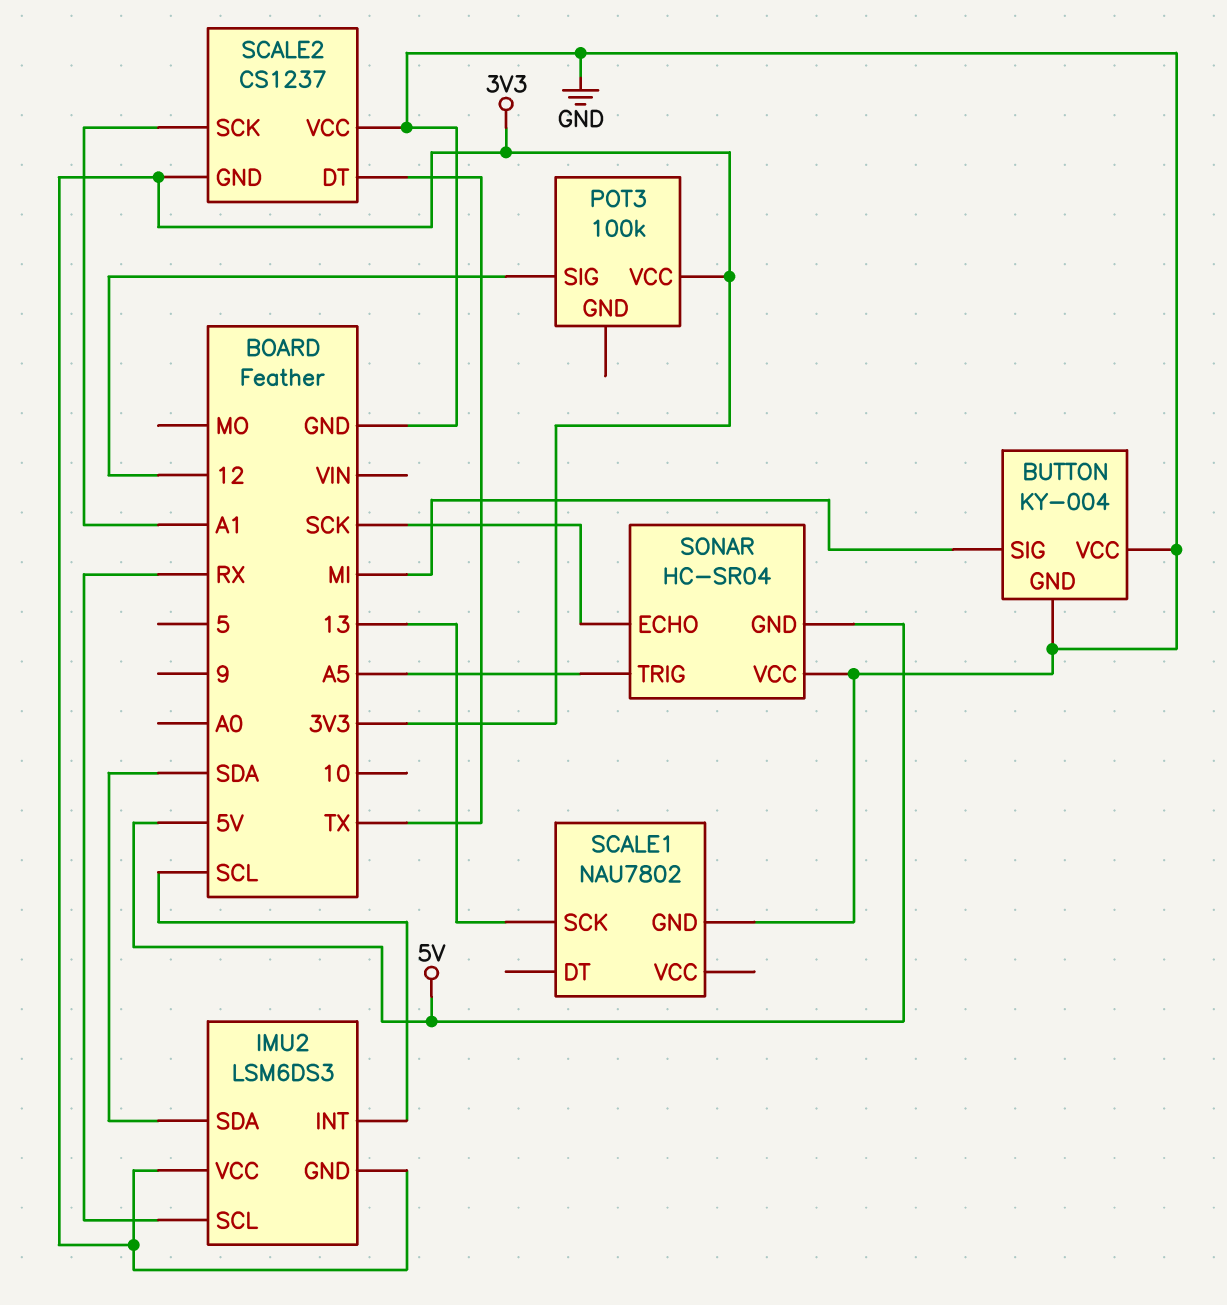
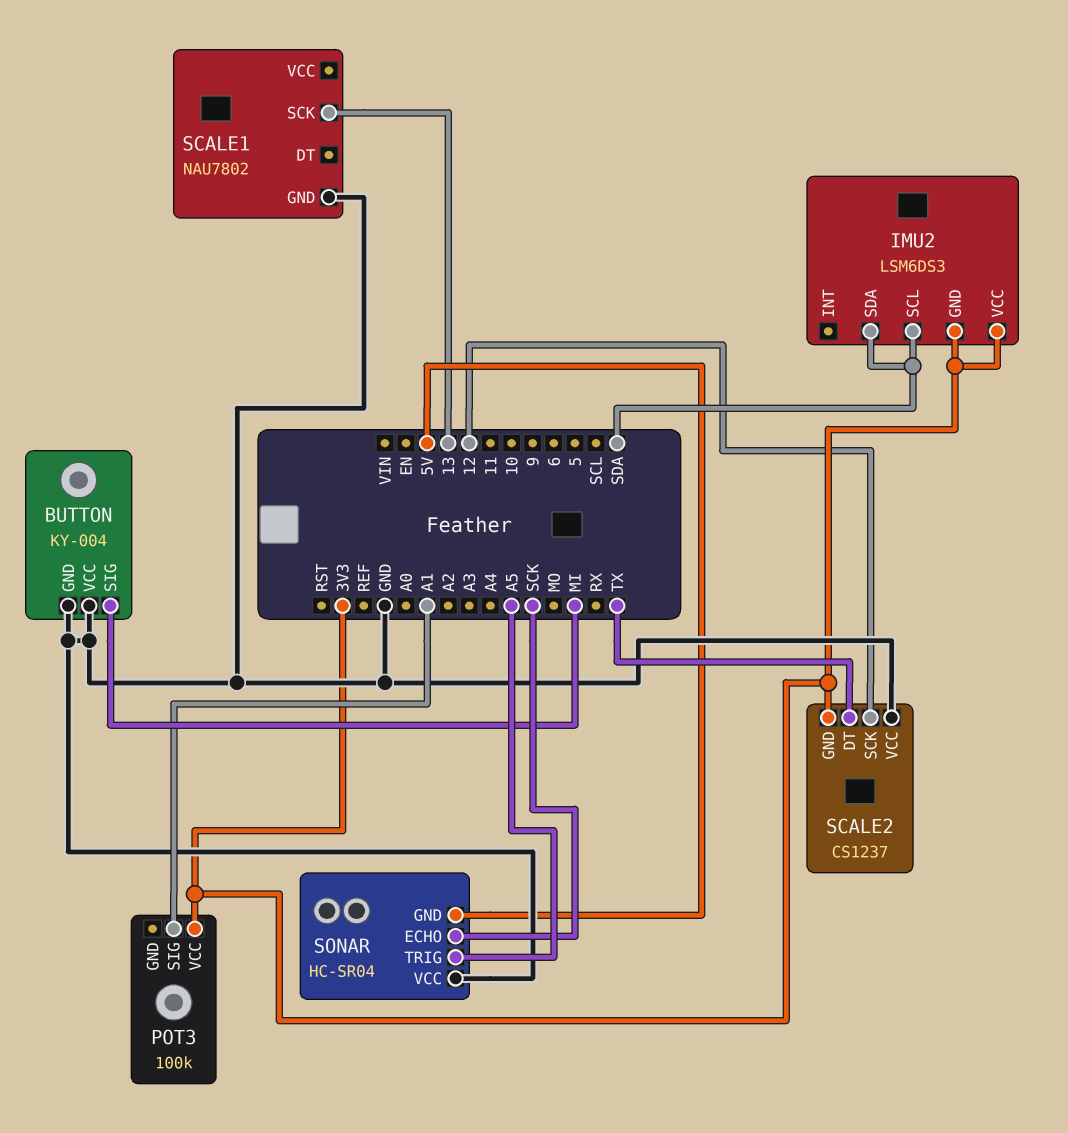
IMU2 pin INT: SCL -> none
IMU2 pin SCL: RX -> SDA
POT3 pin SIG: 12 -> A1
SCALE2 pin SCK: A1 -> 12

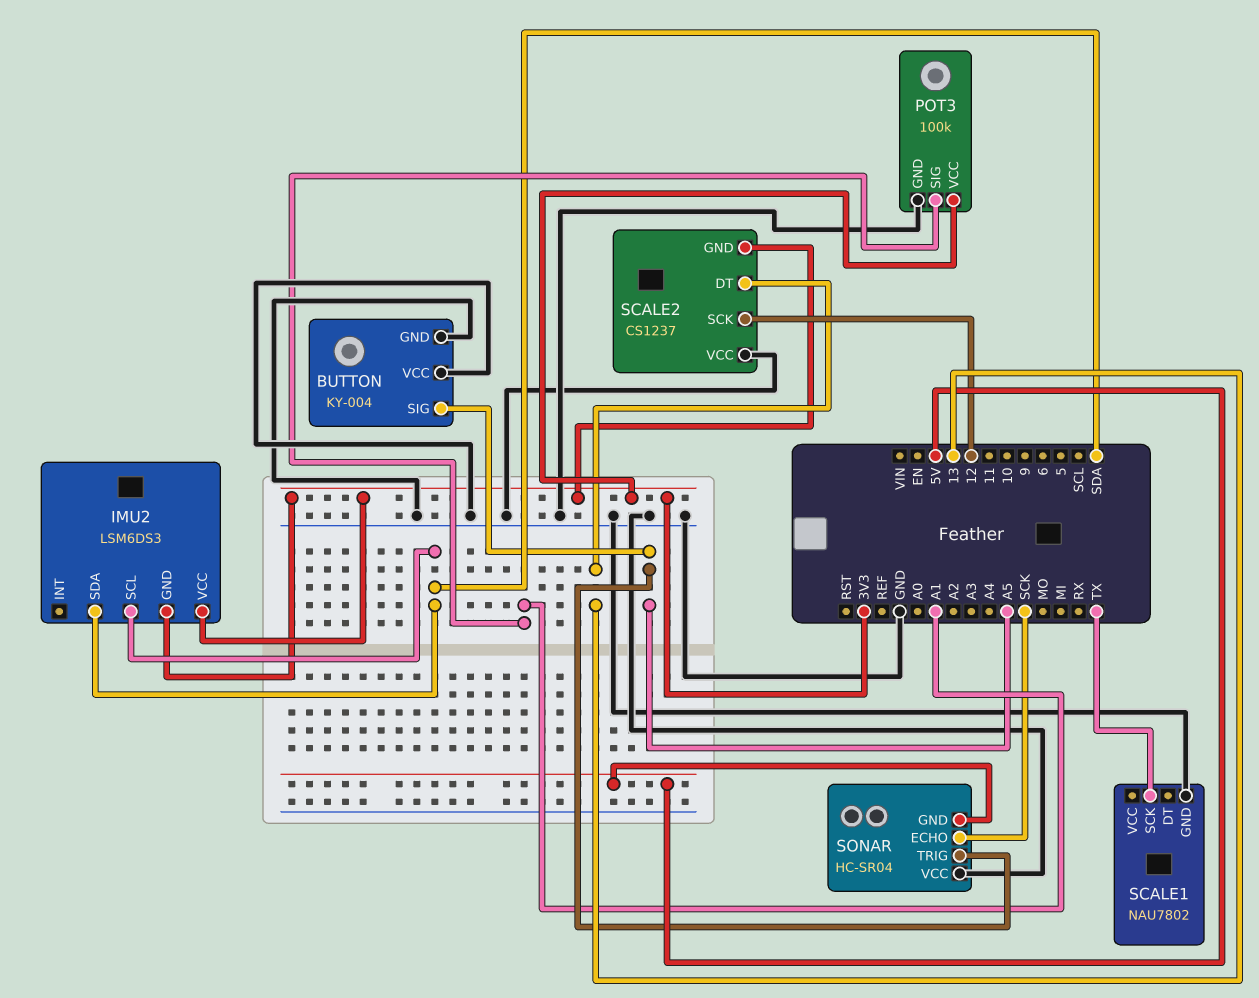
BUTTON pin SIG: MI -> A5
POT3 pin GND: none -> GND
SCALE1 pin SCK: 13 -> TX
SCALE2 pin DT: TX -> 13

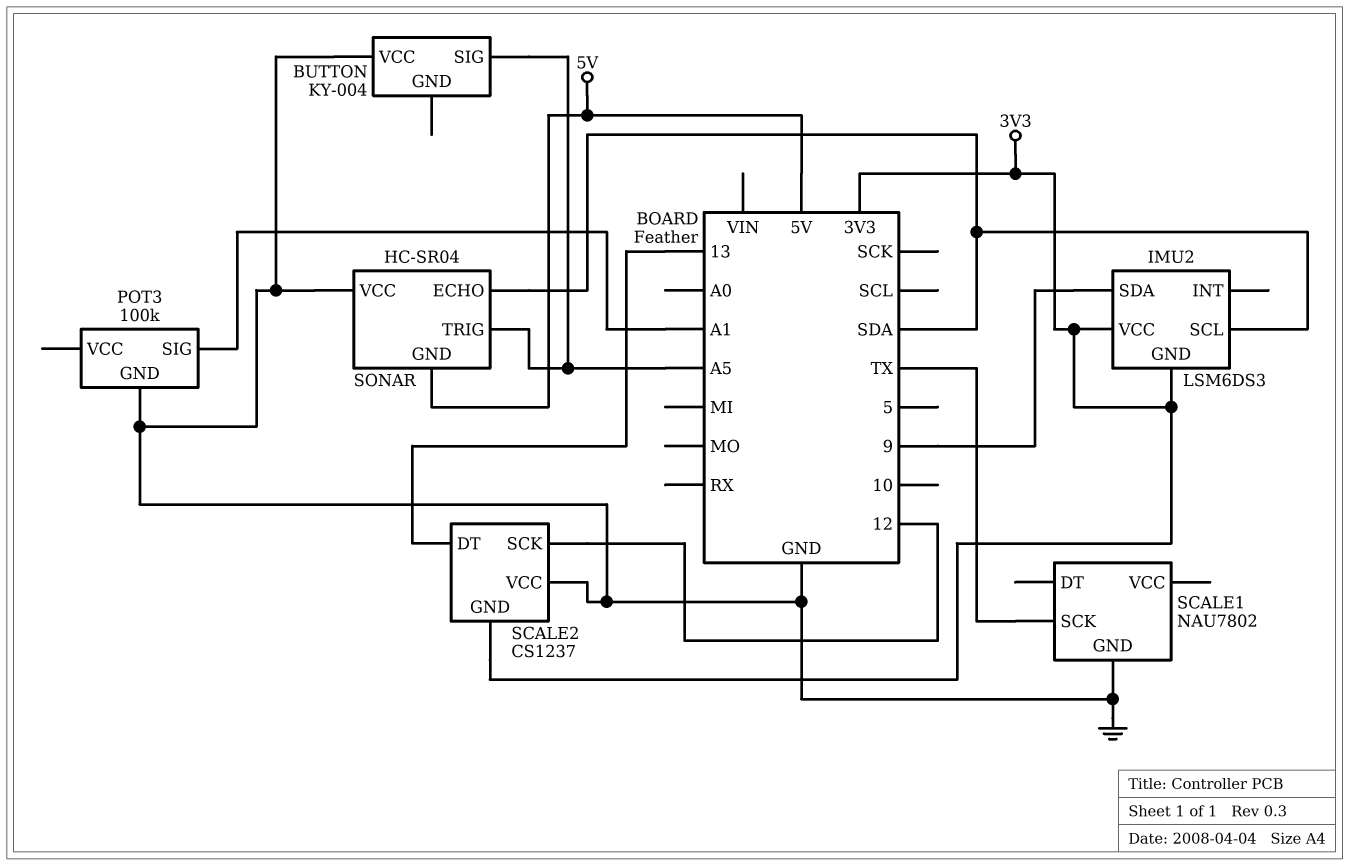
BUTTON pin GND: GND -> none
IMU2 pin SDA: SDA -> 9
POT3 pin VCC: 3V3 -> none
SONAR pin ECHO: SCK -> SDA

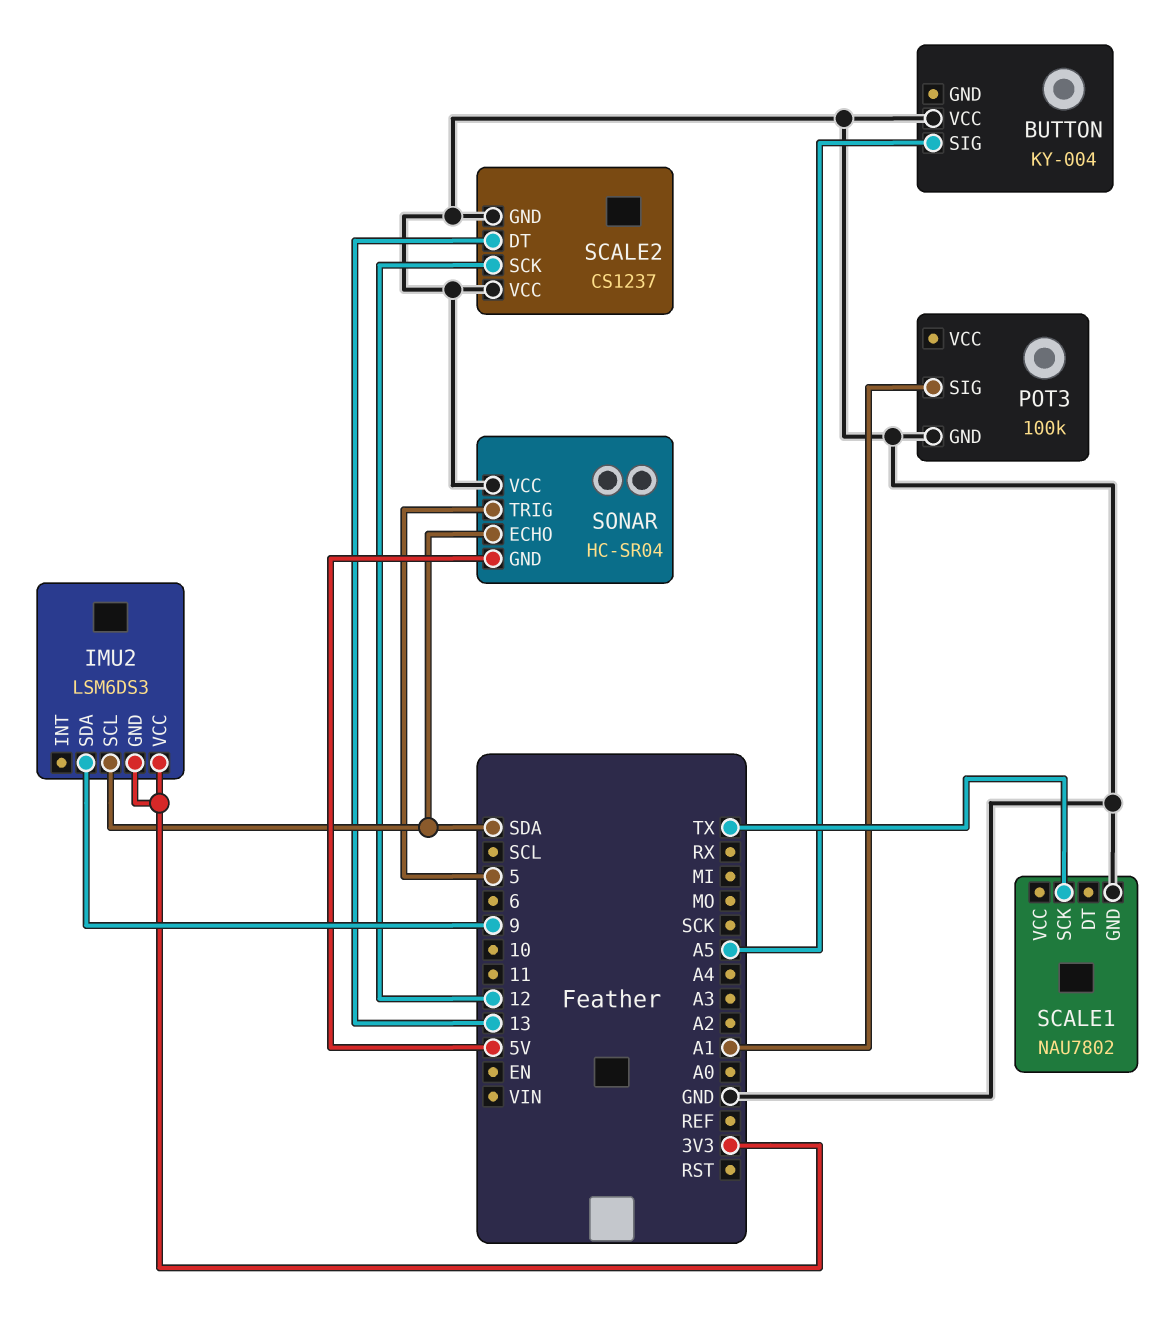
SCALE2 pin GND: 3V3 -> GND
SONAR pin TRIG: A5 -> 5

